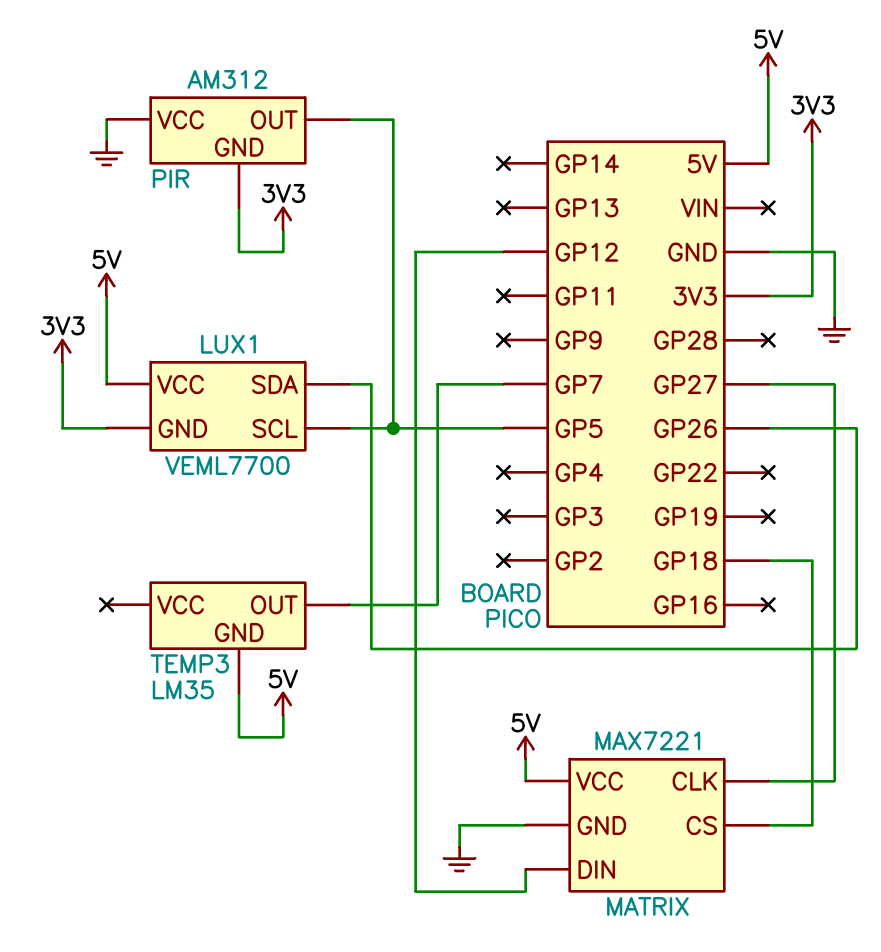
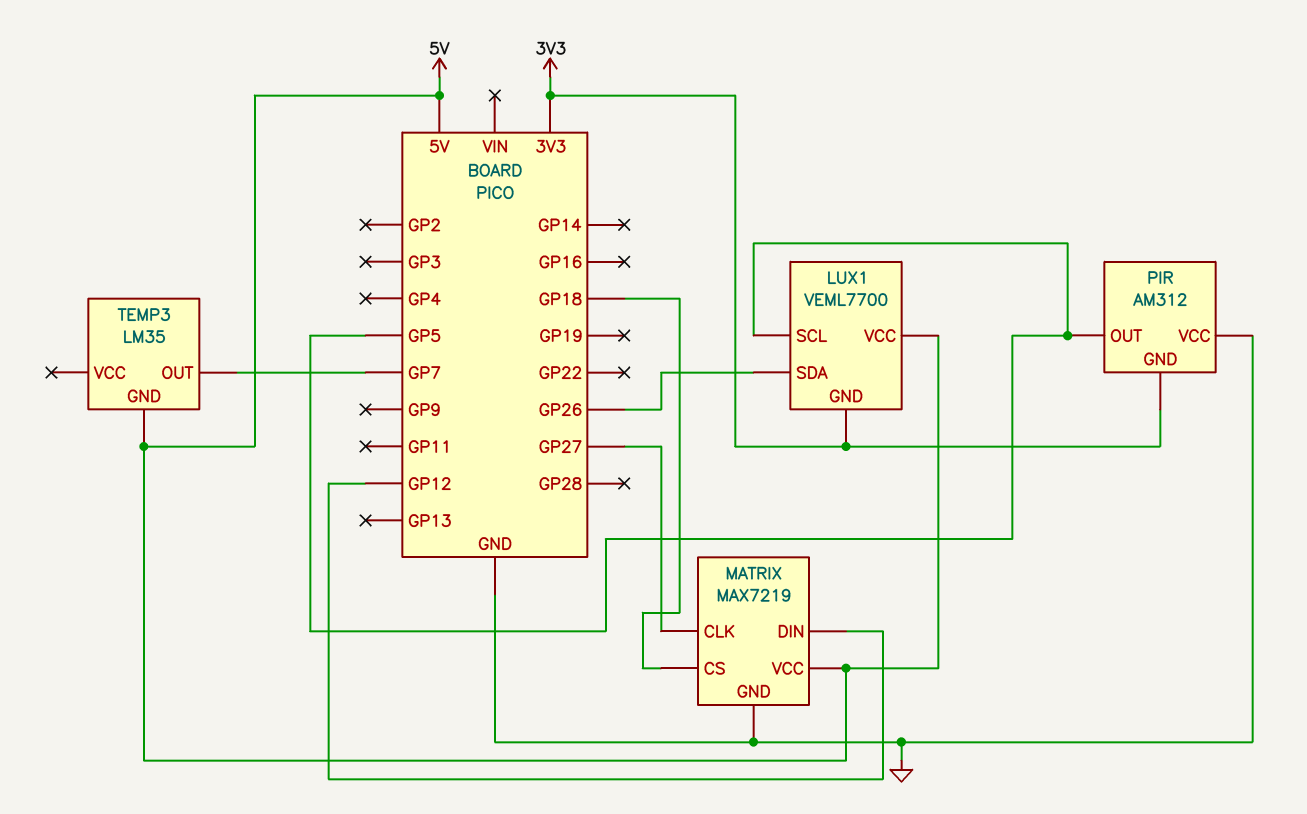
MATRIX: MAX7221 -> MAX7219

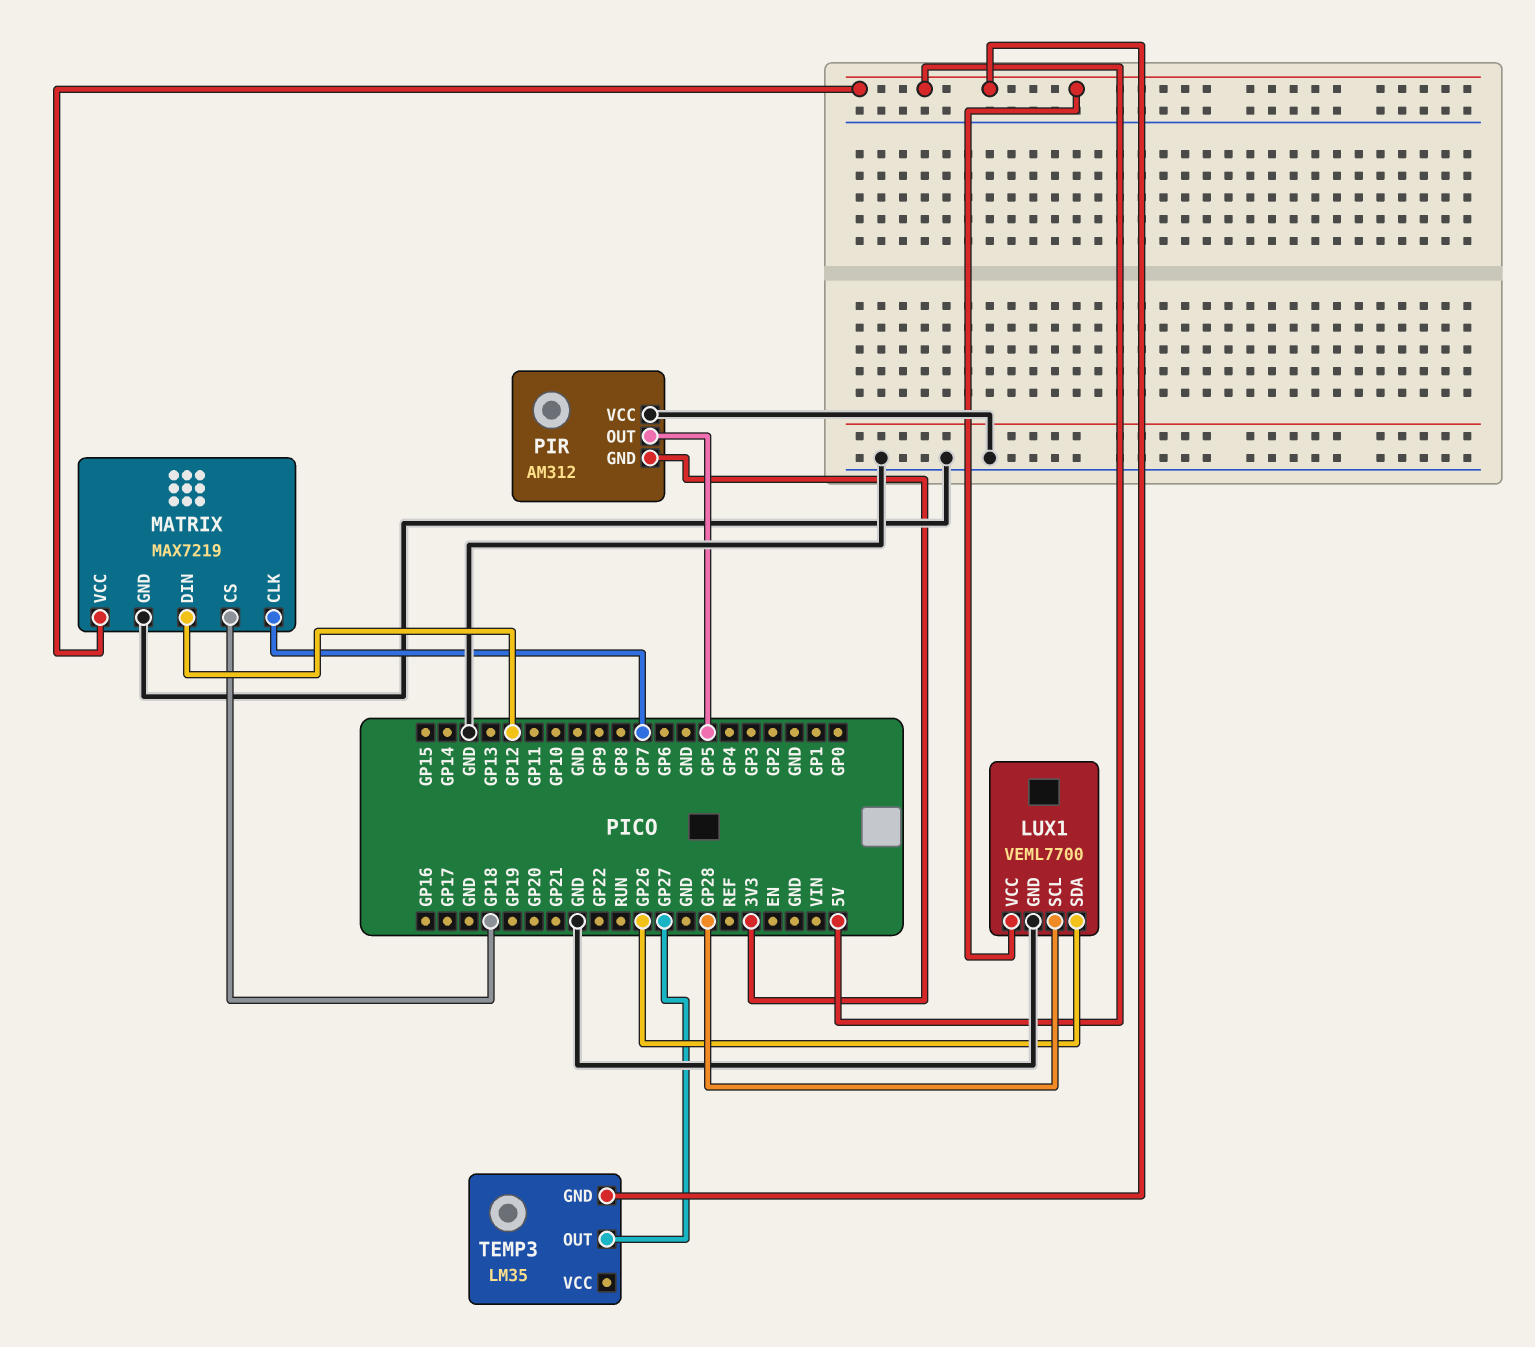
LUX1 pin GND: 3V3 -> GND
LUX1 pin SCL: GP5 -> GP28
MATRIX pin CLK: GP27 -> GP7
TEMP3 pin OUT: GP7 -> GP27

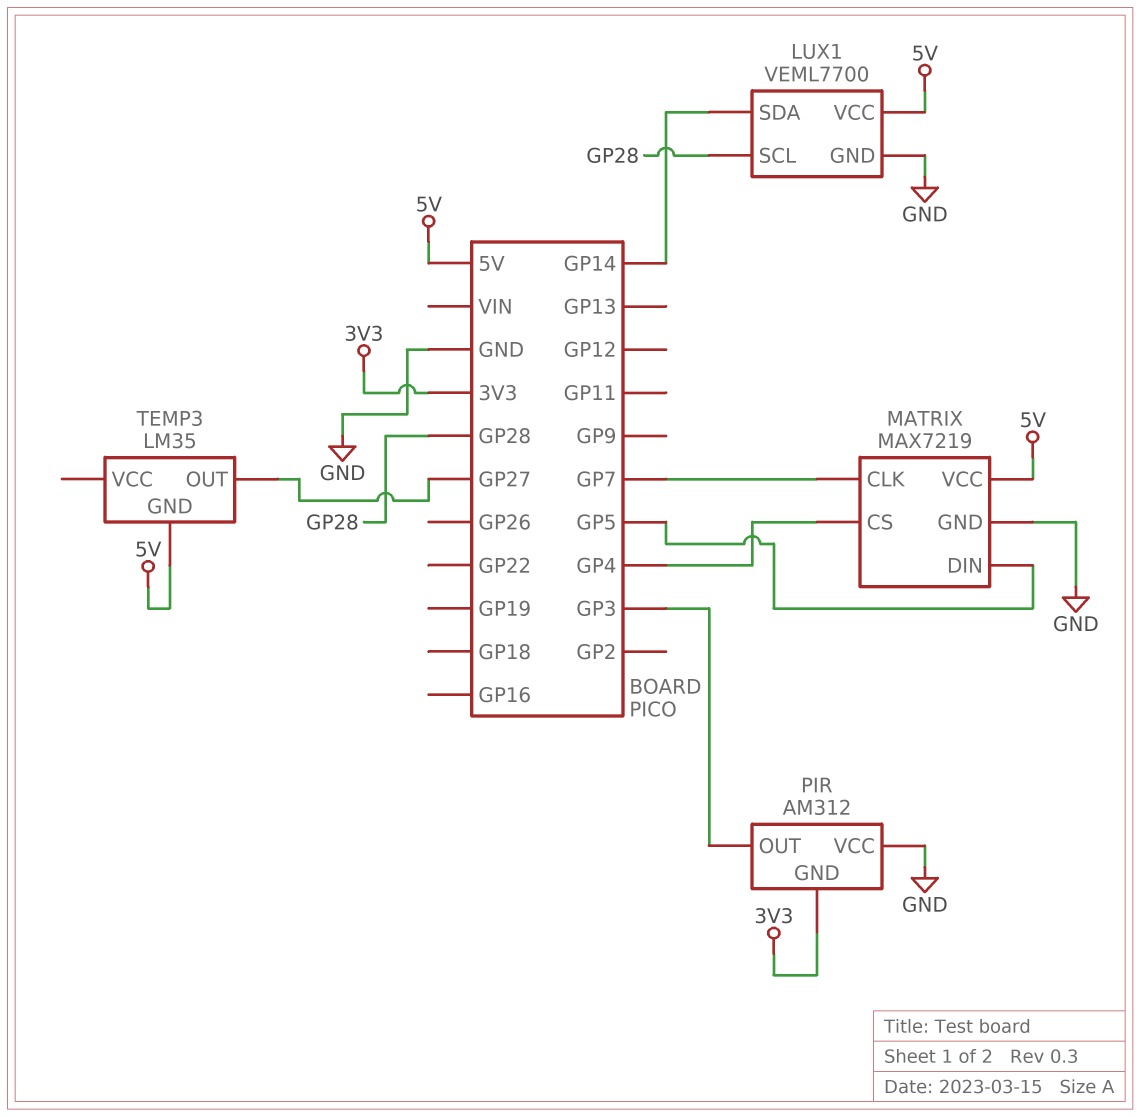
LUX1 pin SDA: GP26 -> GP14
MATRIX pin CS: GP18 -> GP4
MATRIX pin DIN: GP12 -> GP5
PIR pin OUT: GP5 -> GP3

